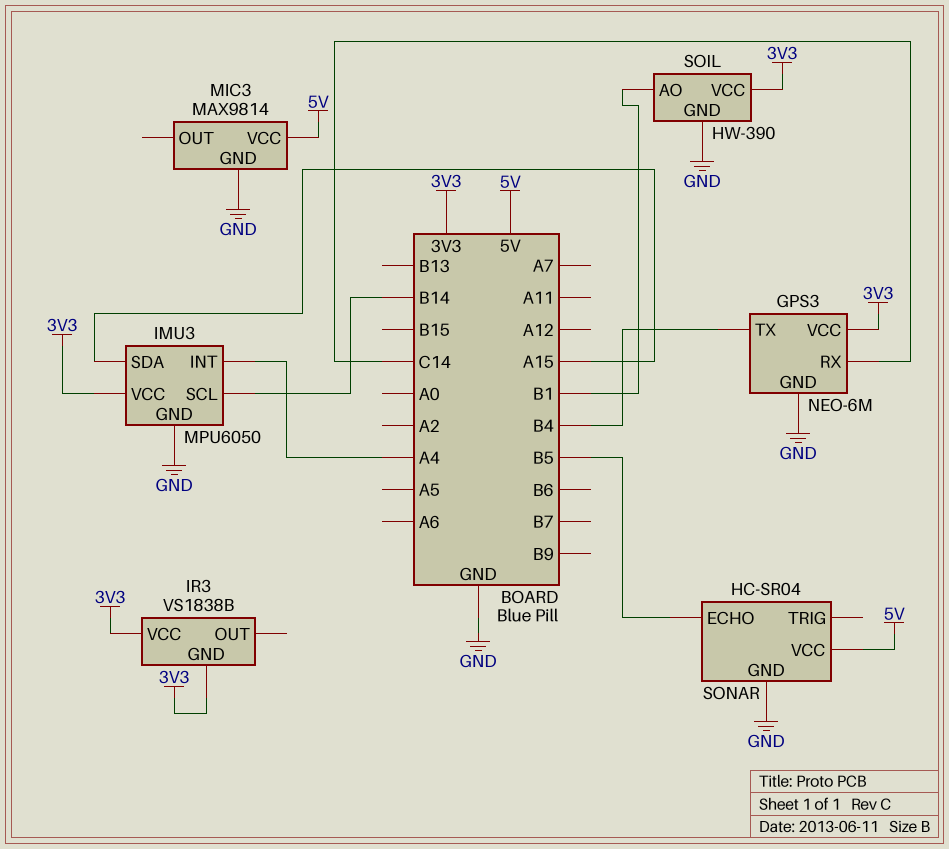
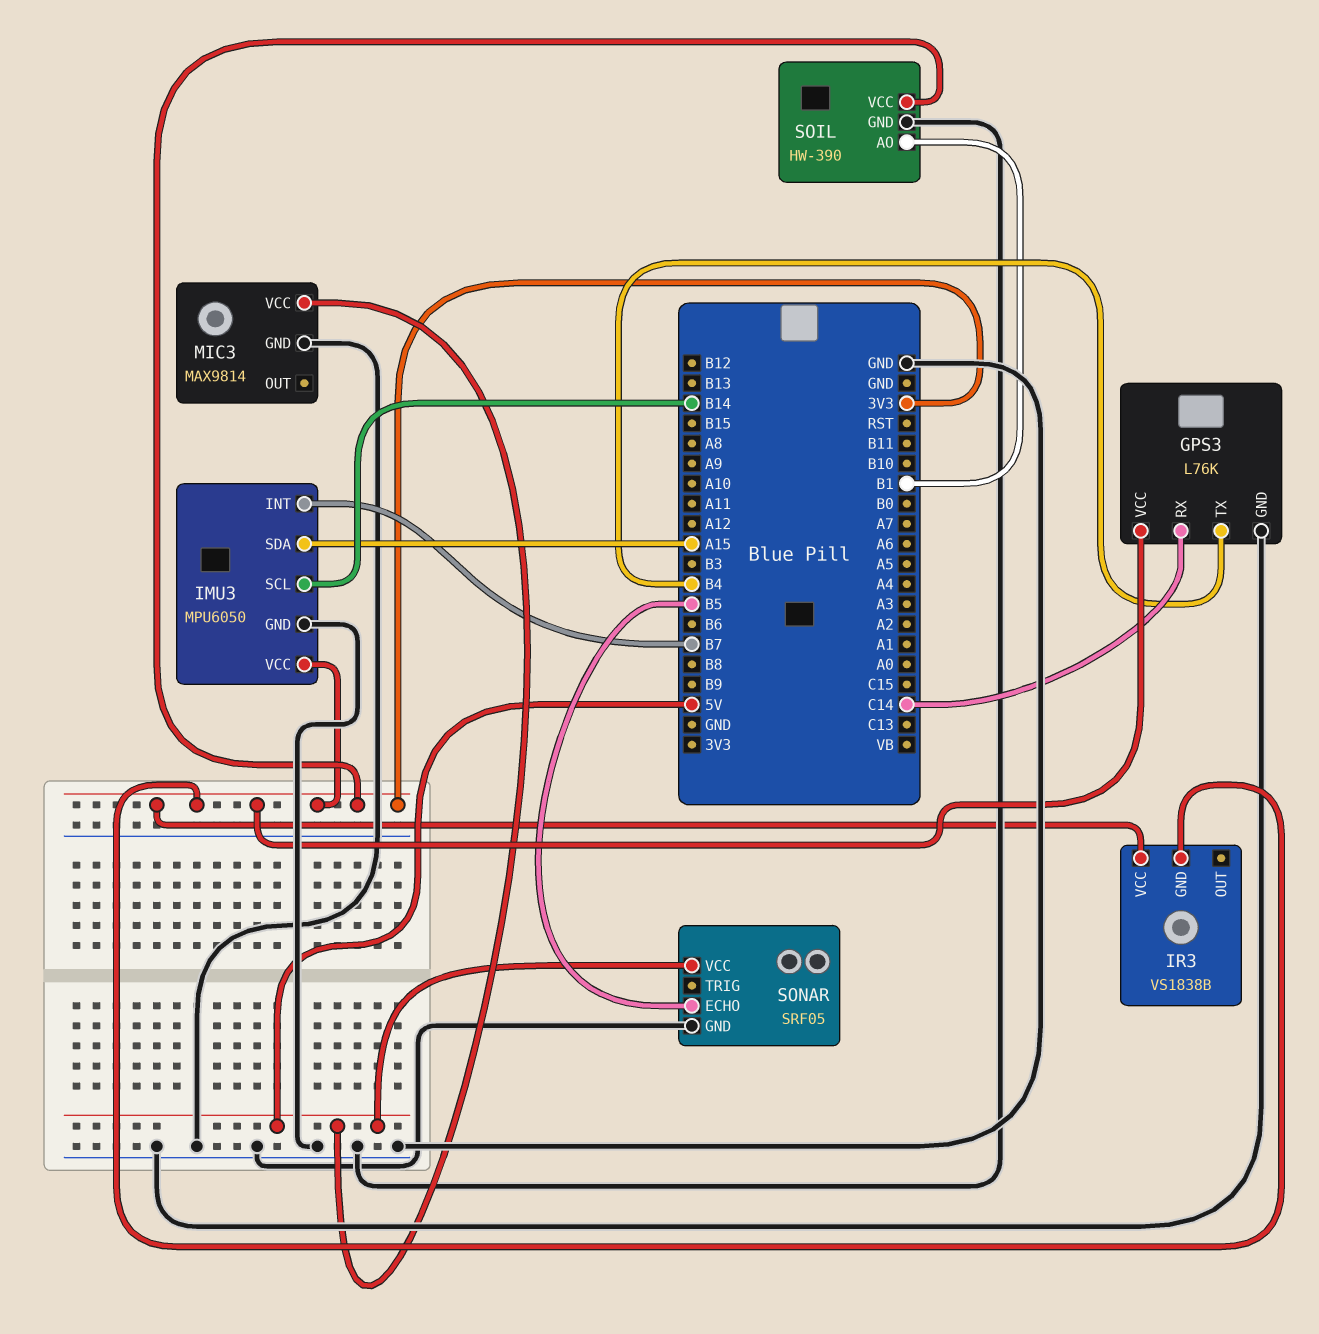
GPS3: NEO-6M -> L76K
IMU3 pin INT: A4 -> B7
SONAR: HC-SR04 -> SRF05

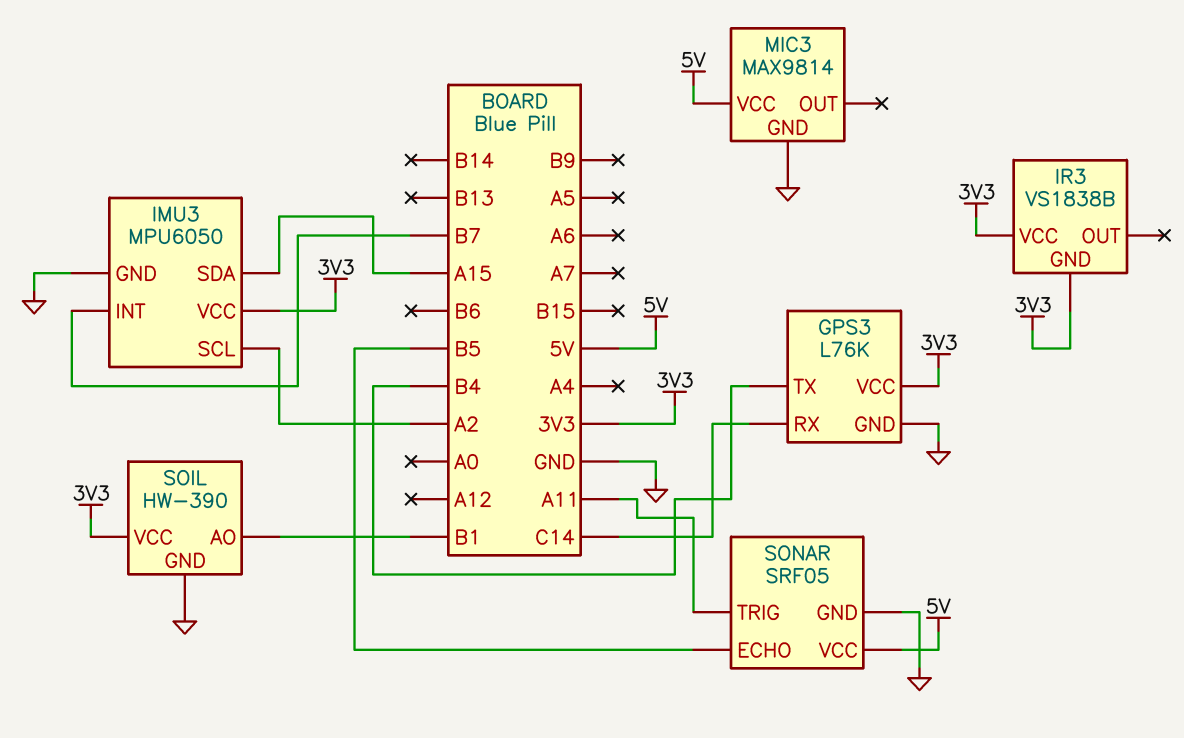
IMU3 pin SCL: B14 -> A2
SONAR pin TRIG: none -> A11

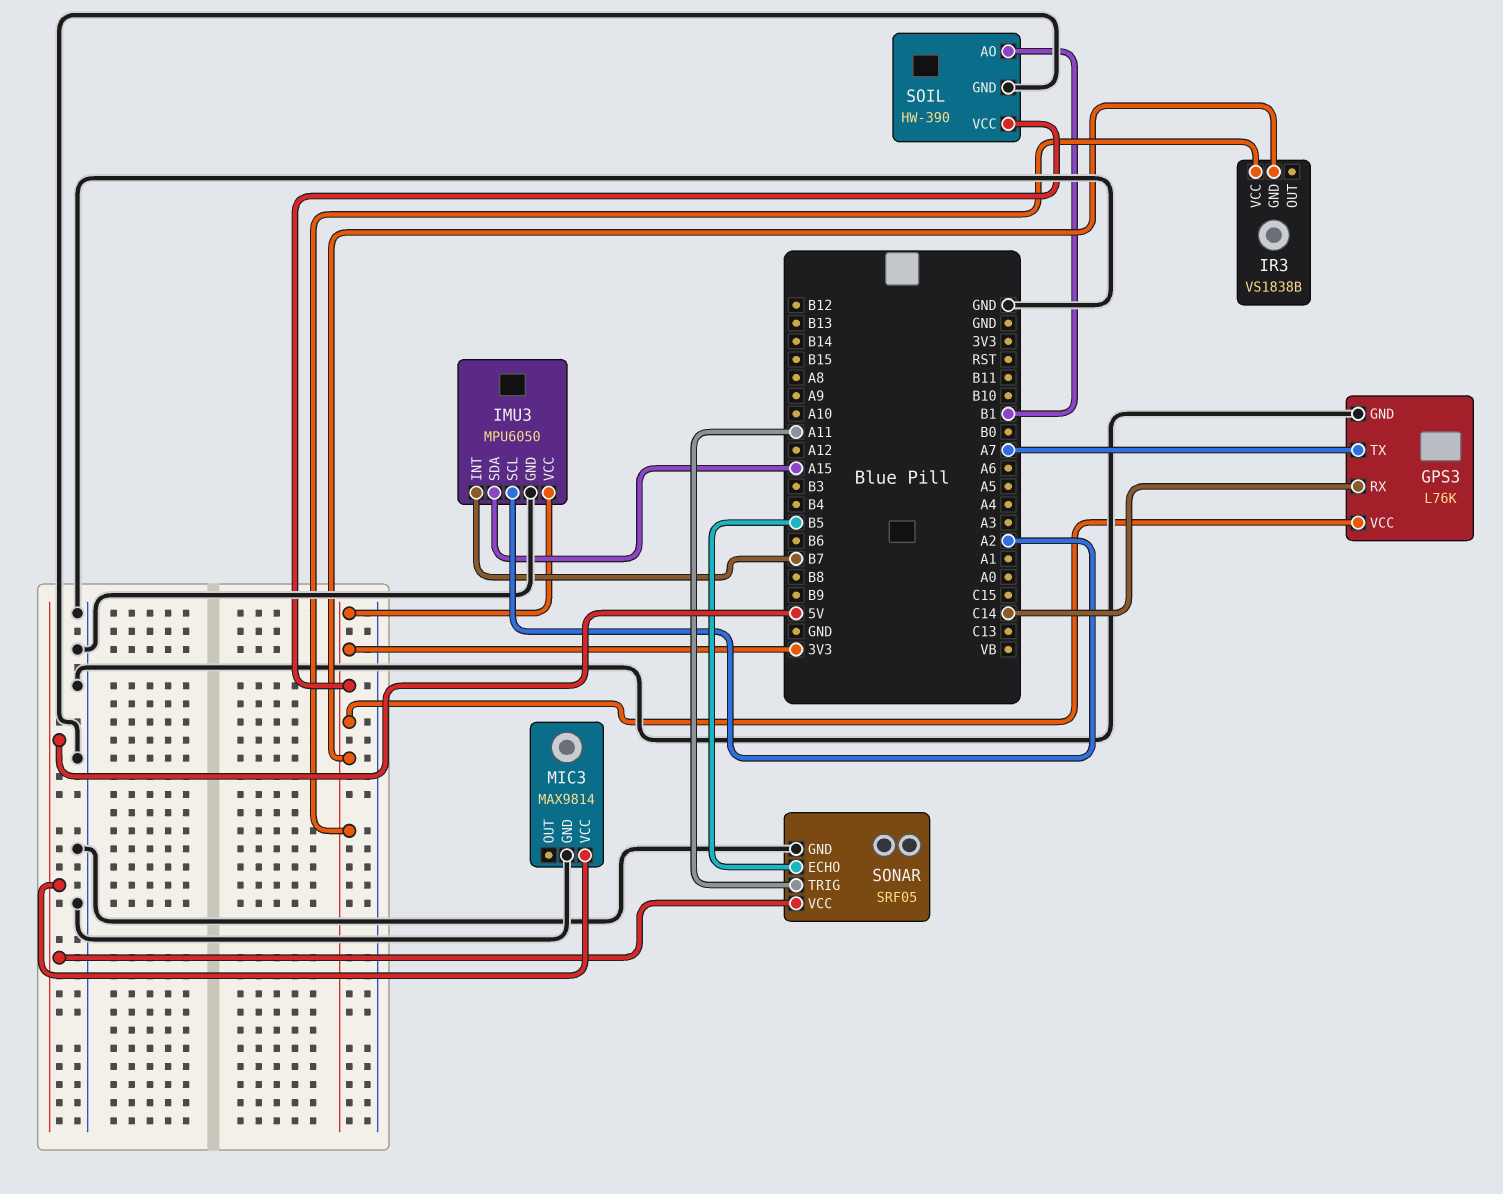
GPS3 pin TX: B4 -> A7

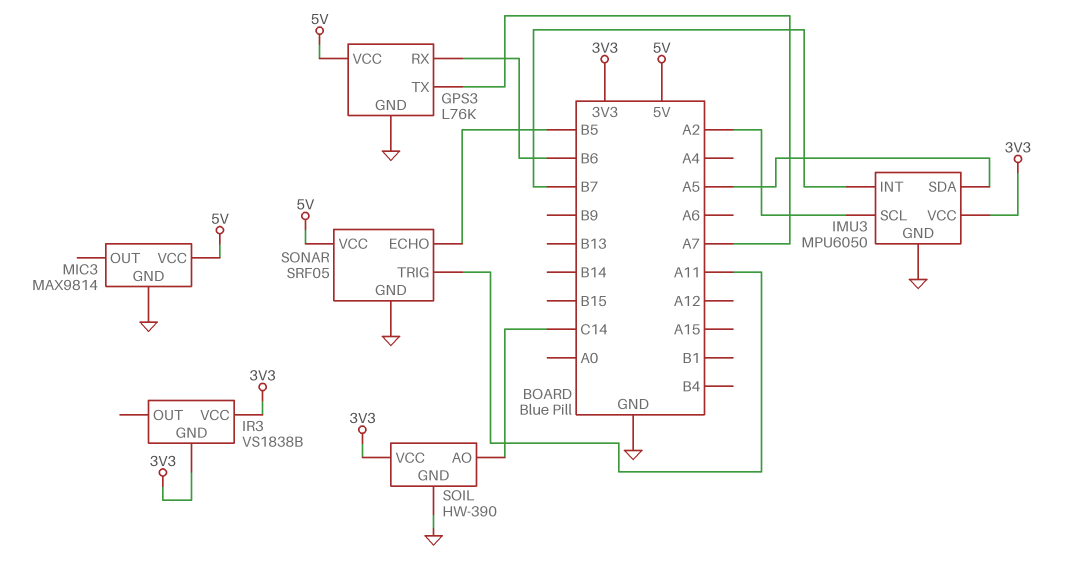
GPS3 pin RX: C14 -> B6
GPS3 pin VCC: 3V3 -> 5V
IMU3 pin SDA: A15 -> A5
SOIL pin AO: B1 -> C14

